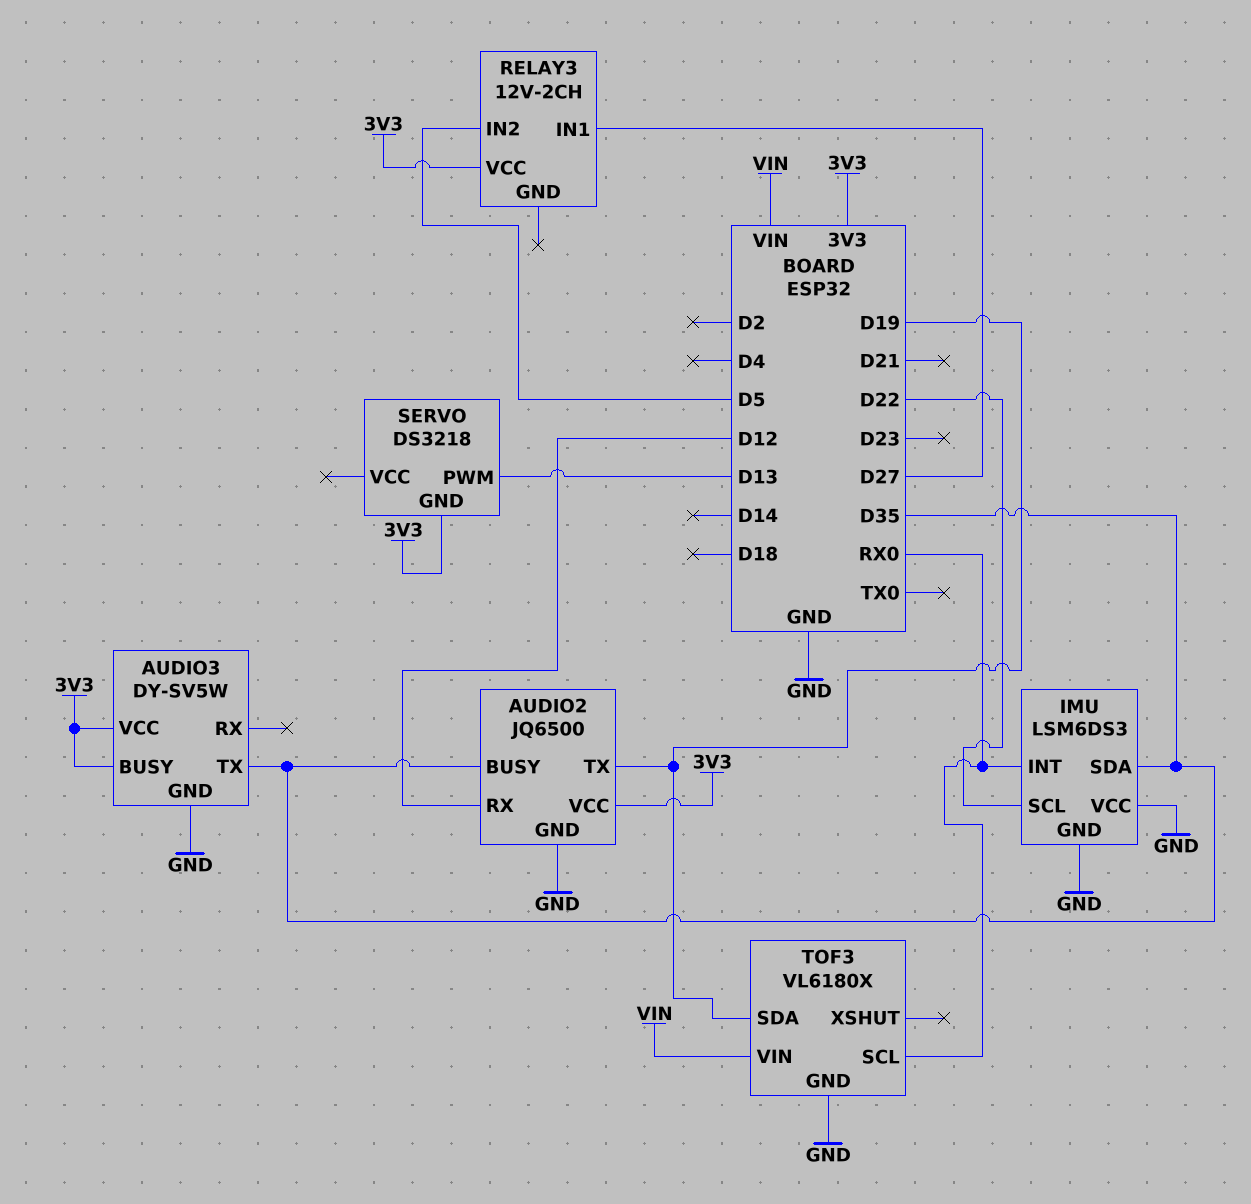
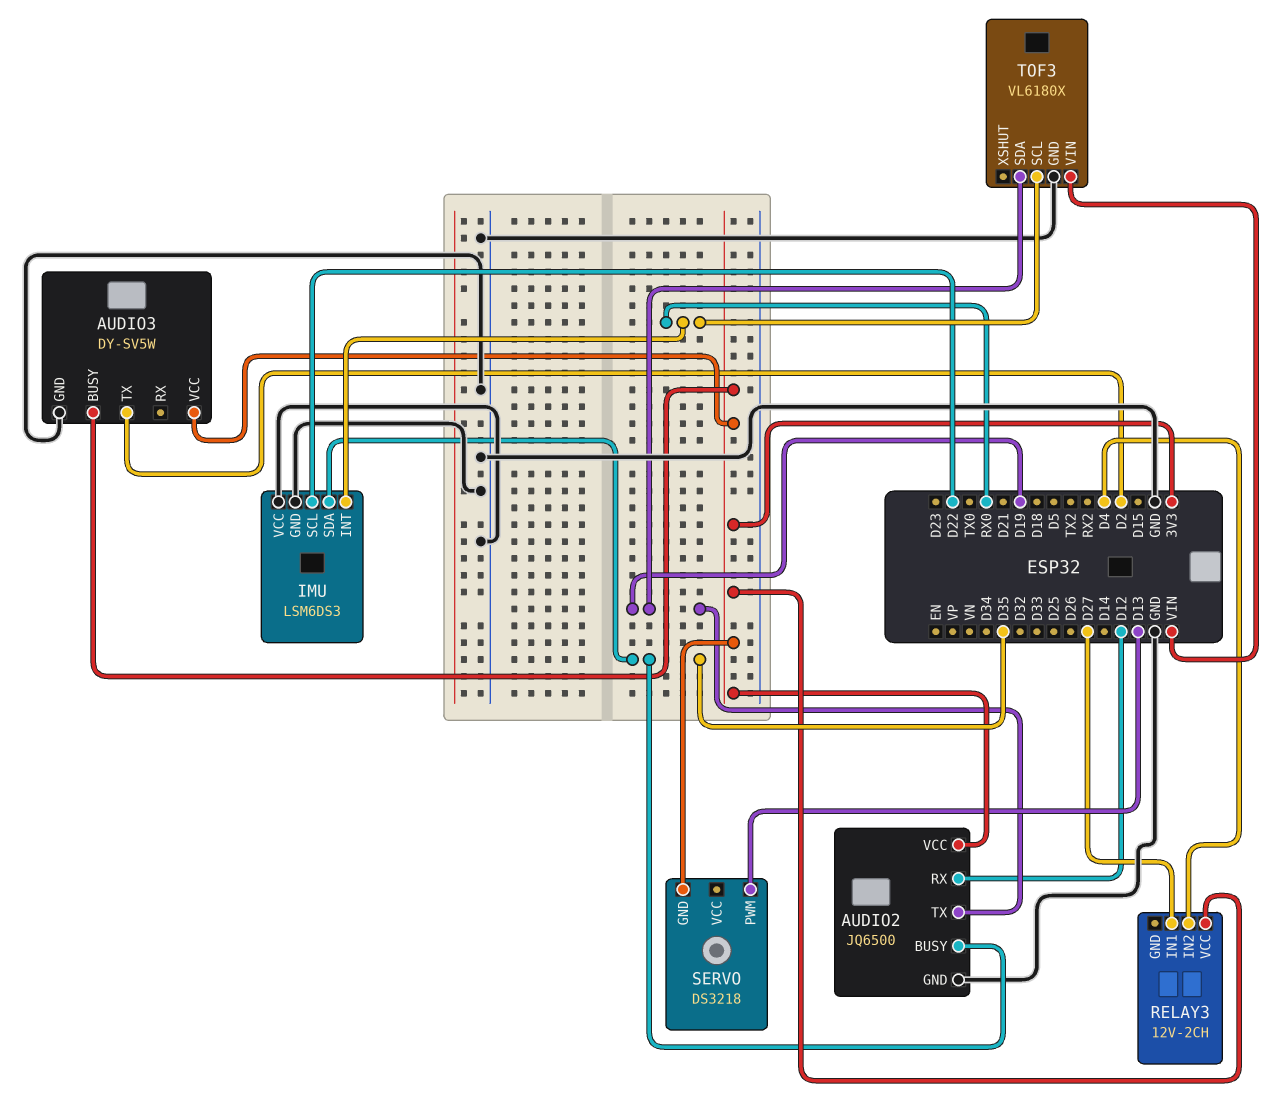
AUDIO3 pin TX: D35 -> D2
RELAY3 pin IN2: D5 -> D4

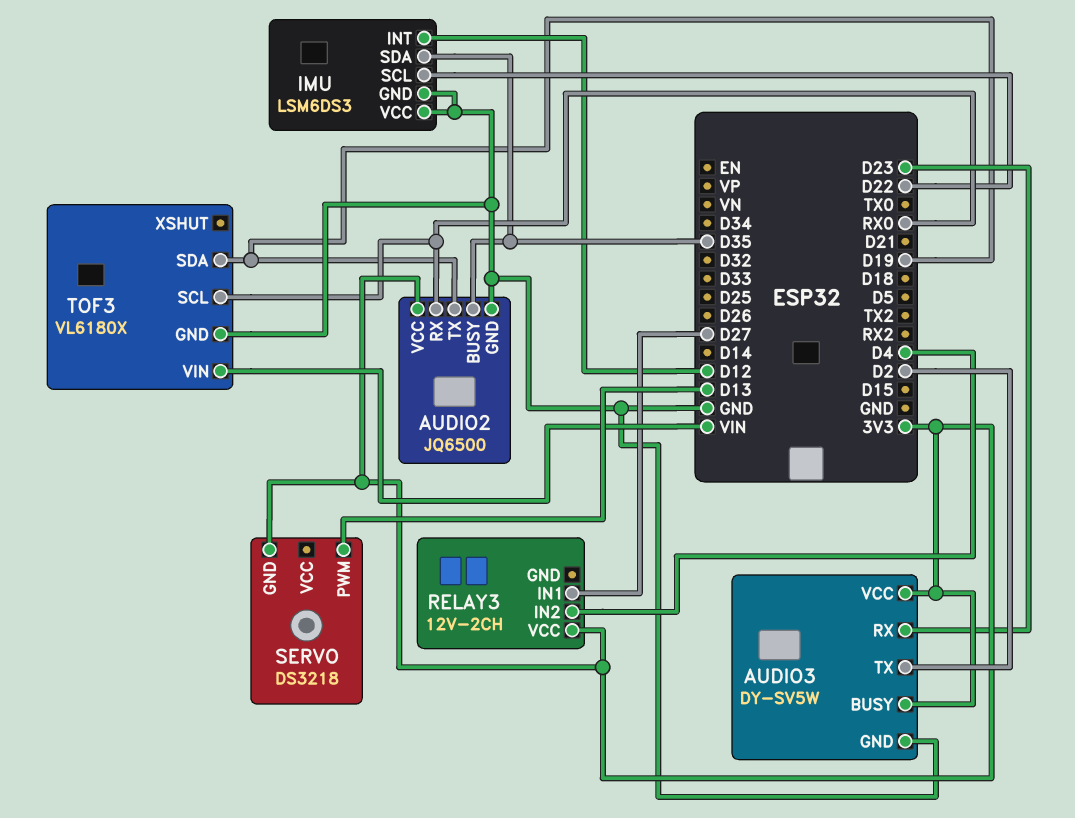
AUDIO2 pin RX: D12 -> RX0
AUDIO3 pin RX: none -> D23
IMU pin INT: RX0 -> D12

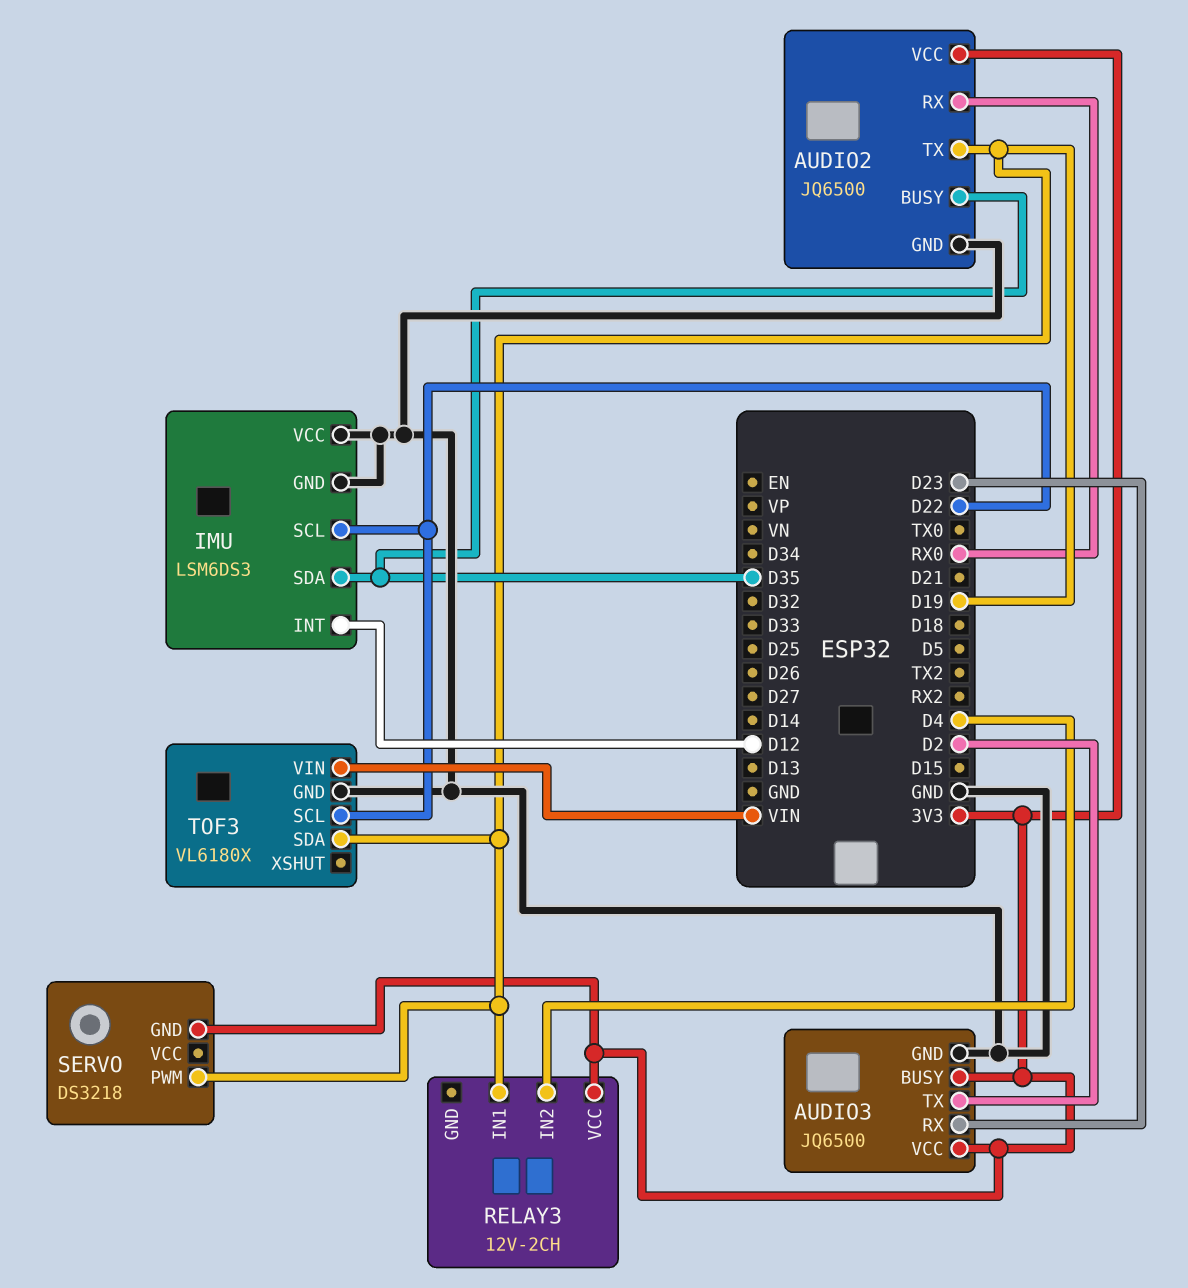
AUDIO3: DY-SV5W -> JQ6500
RELAY3 pin IN1: D27 -> D19
SERVO pin PWM: D13 -> D19
TOF3 pin SCL: RX0 -> D22

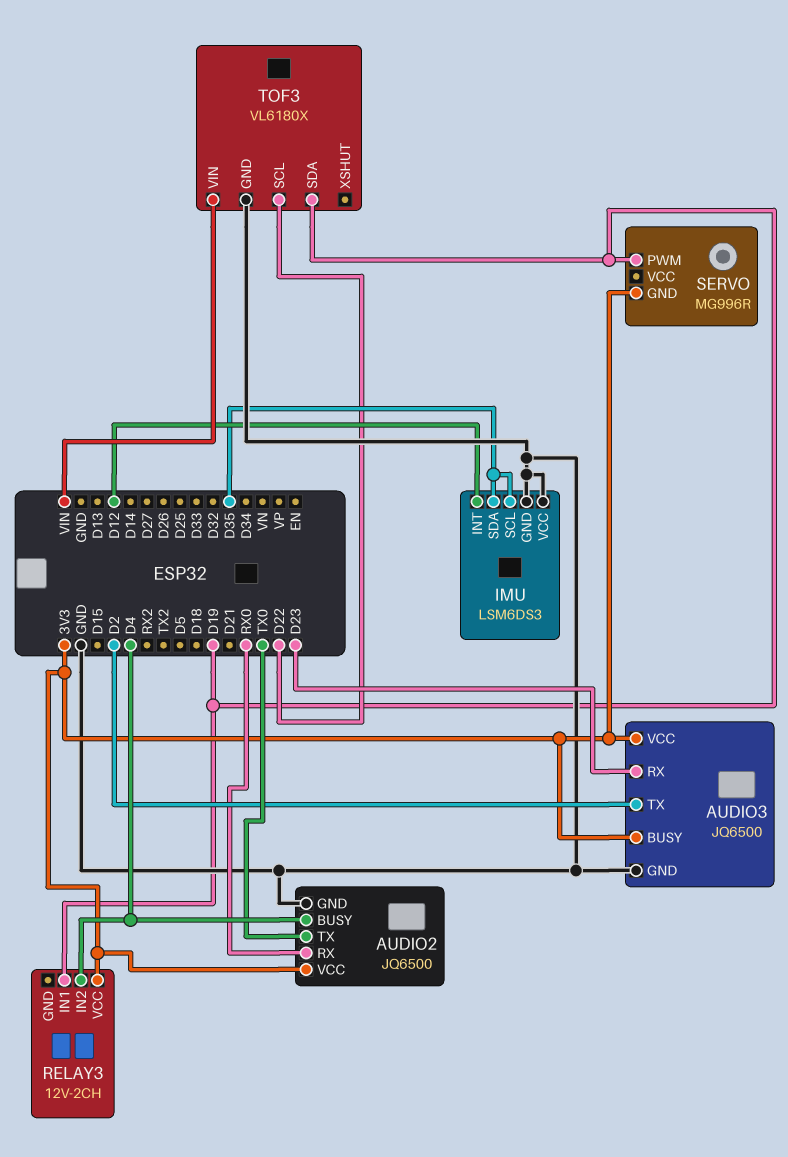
AUDIO2 pin BUSY: D35 -> D4
AUDIO2 pin TX: D19 -> TX0
IMU pin SCL: D22 -> D35
SERVO: DS3218 -> MG996R

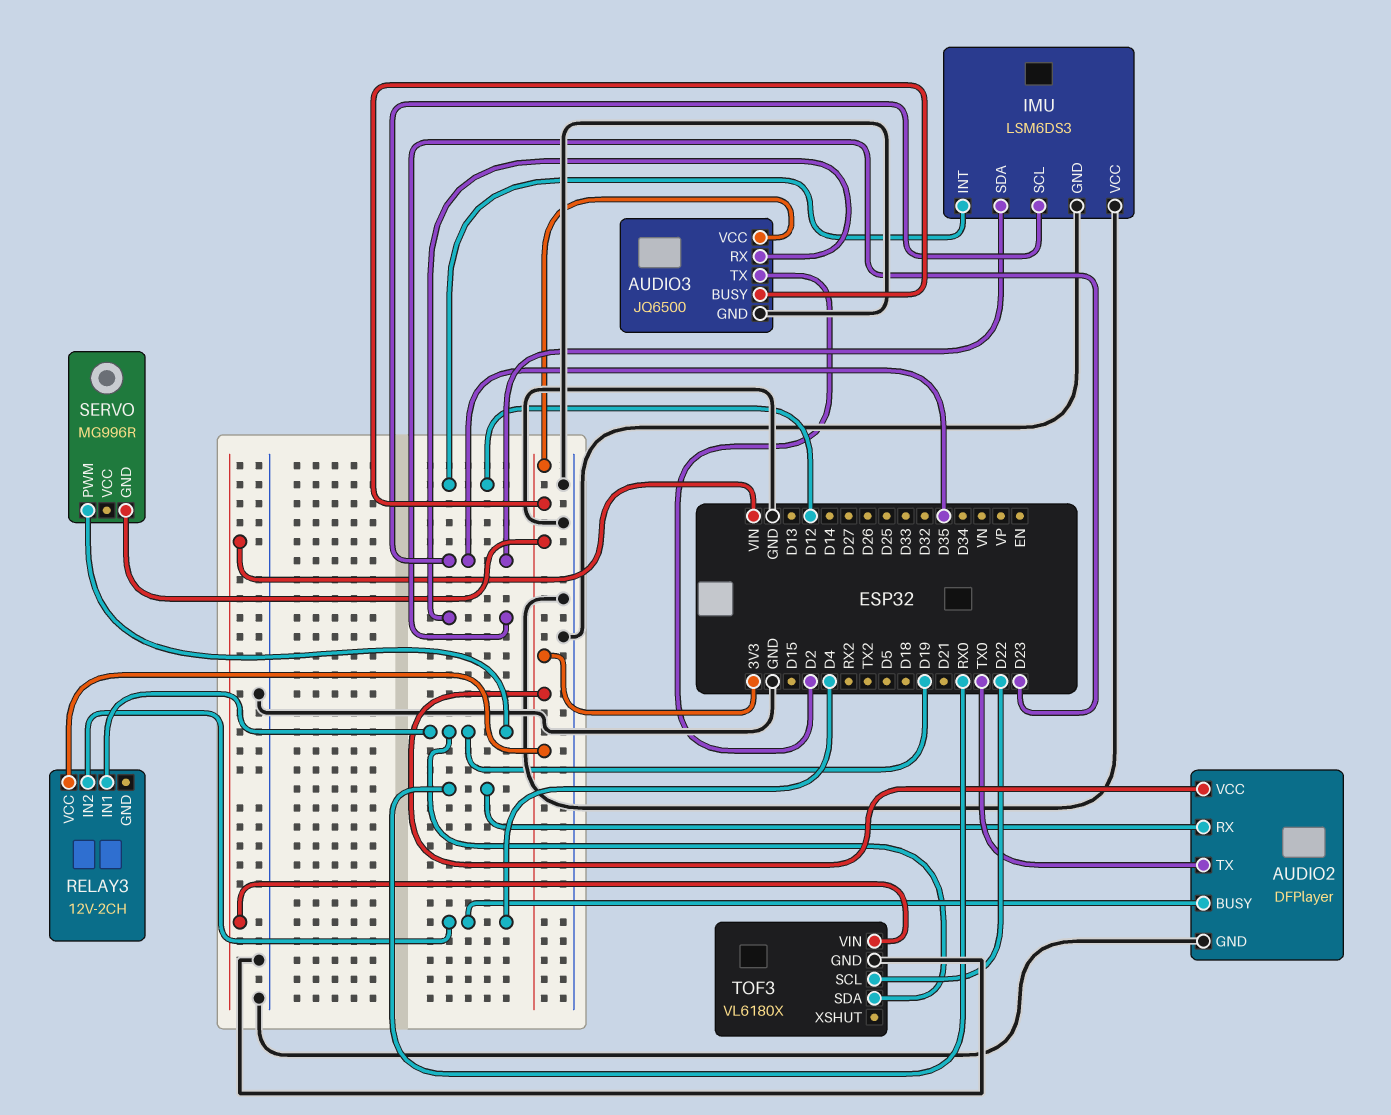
AUDIO2: JQ6500 -> DFPlayer

